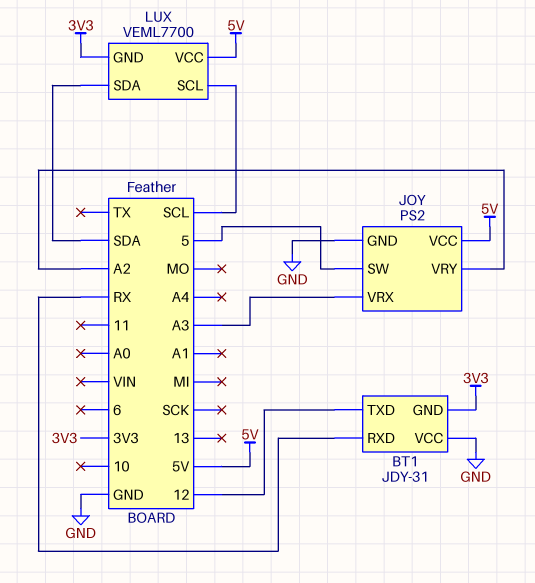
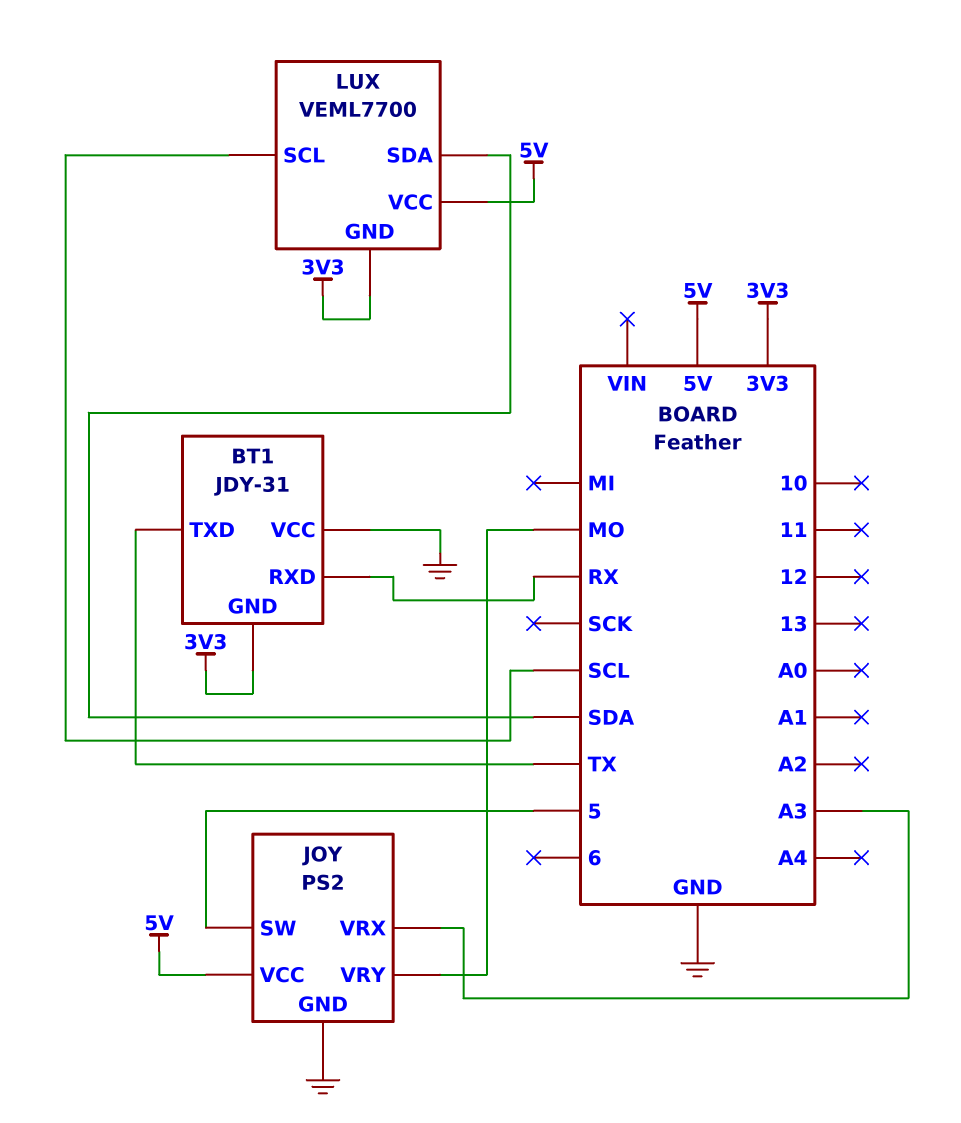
BT1 pin TXD: 12 -> TX
JOY pin VRY: A2 -> MO

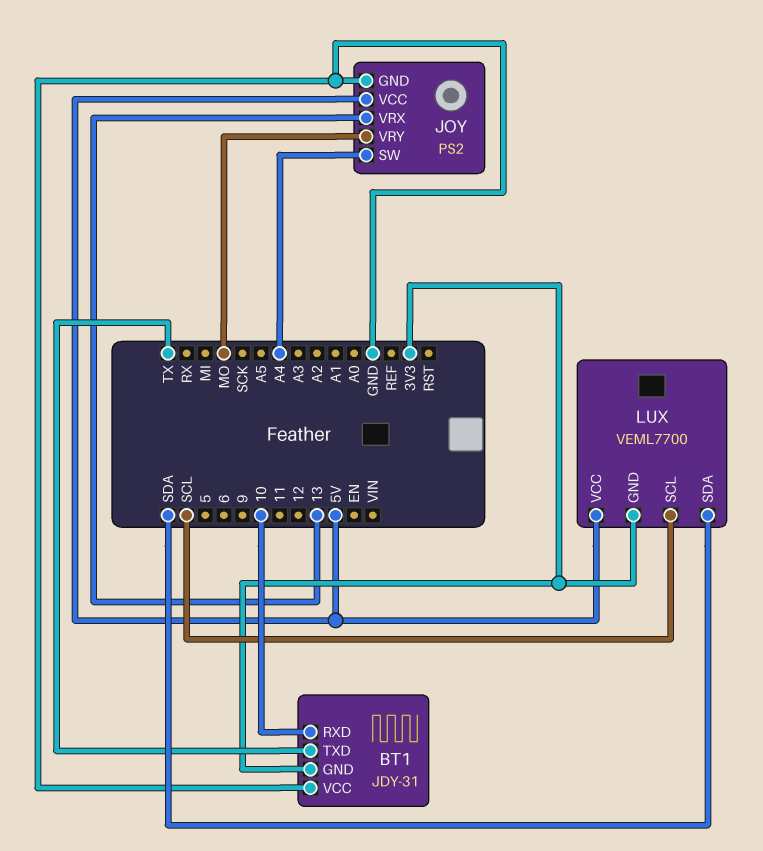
BT1 pin RXD: RX -> 10
JOY pin SW: 5 -> A4
JOY pin VRX: A3 -> 13

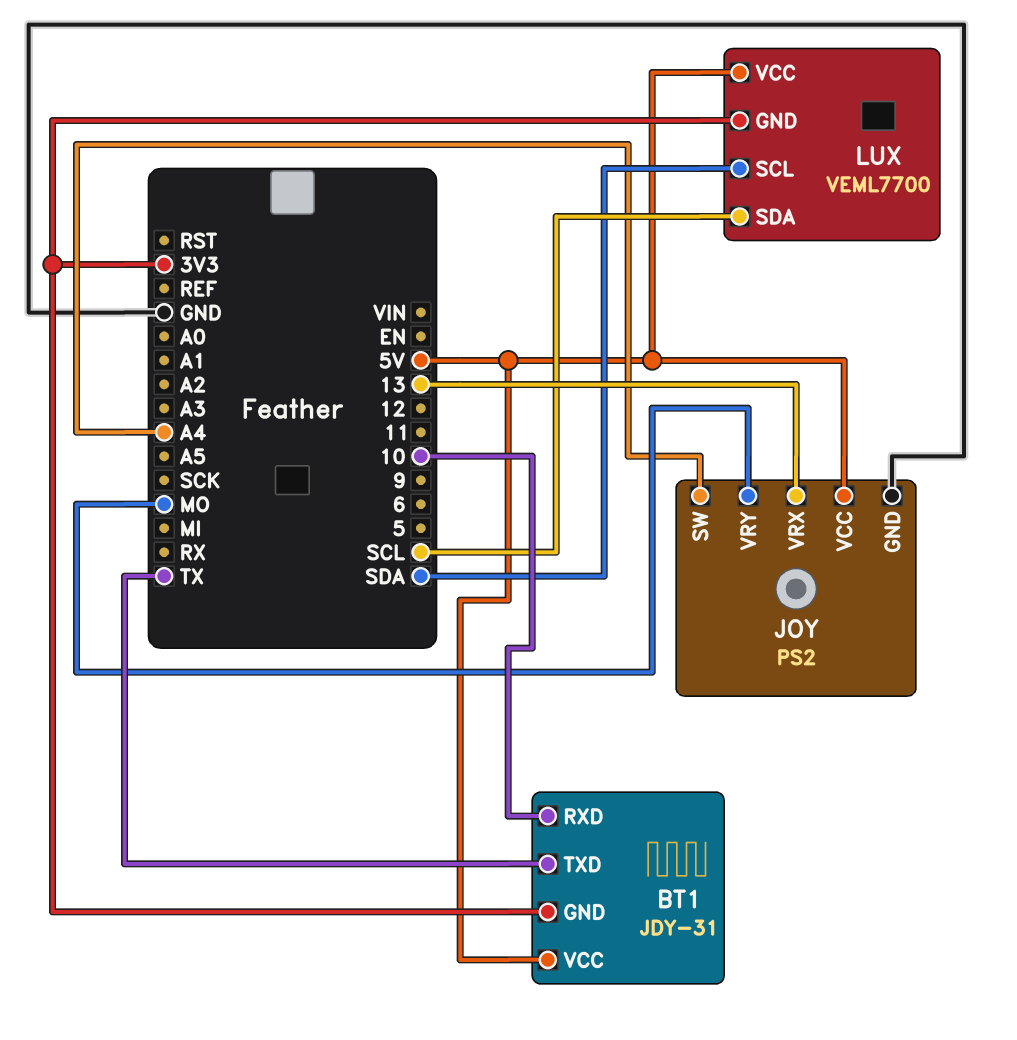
BT1 pin VCC: GND -> 5V
LUX pin SCL: SCL -> SDA
LUX pin SDA: SDA -> SCL

